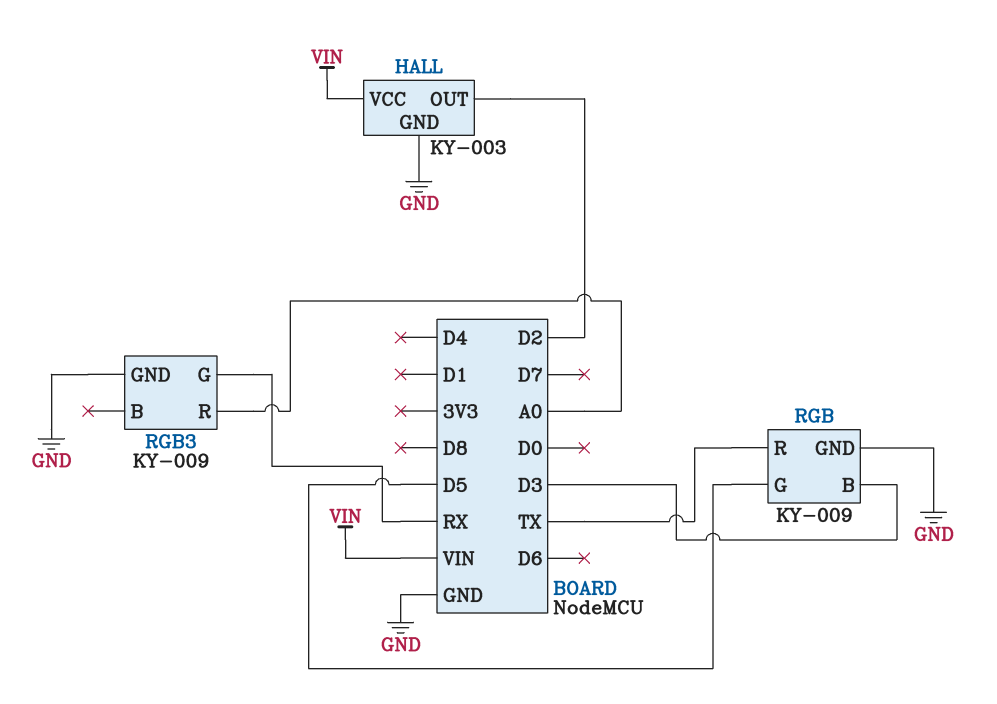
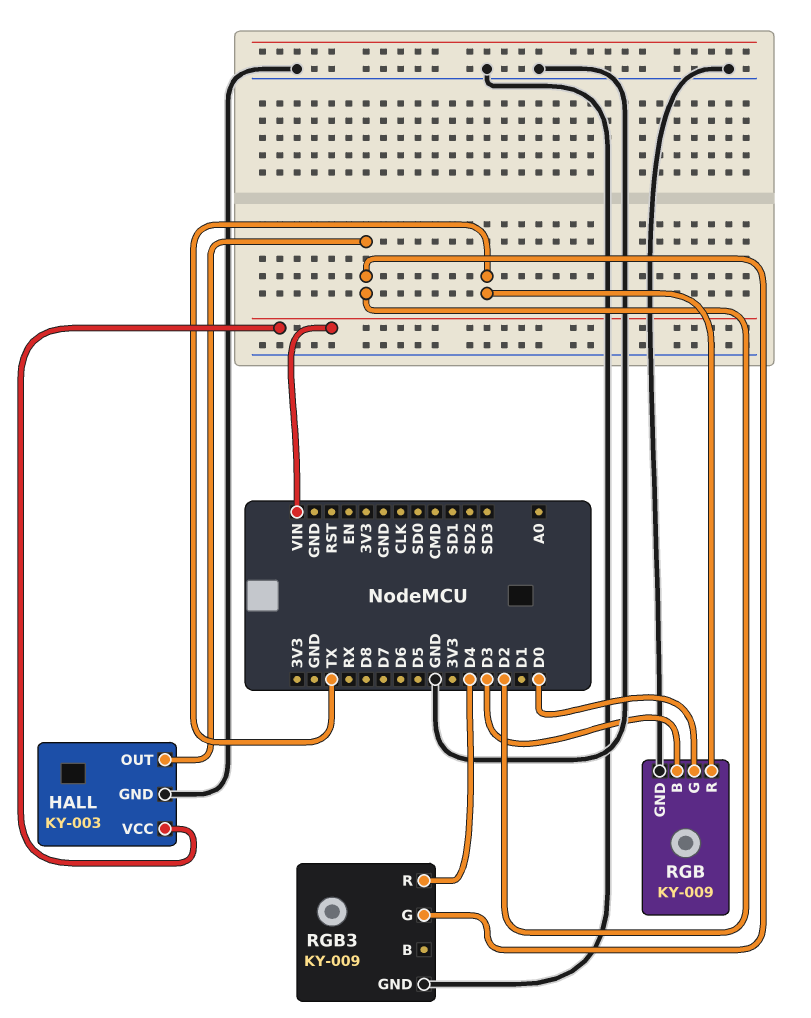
RGB pin G: D5 -> D0
RGB3 pin G: RX -> D2
RGB3 pin R: A0 -> D4

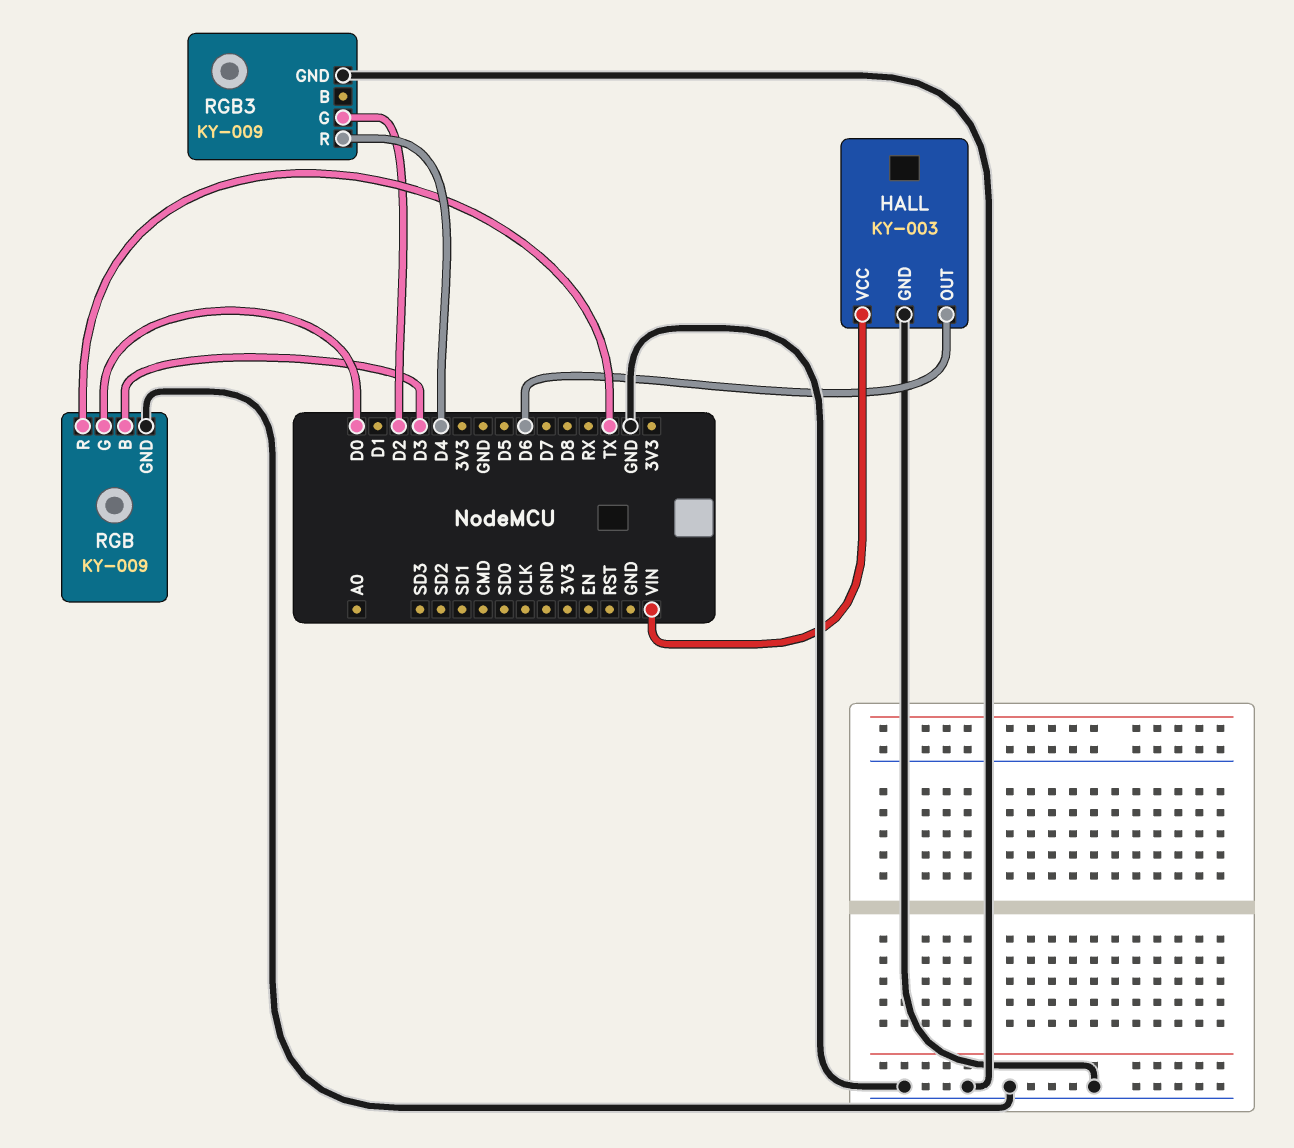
HALL pin OUT: D2 -> D6

